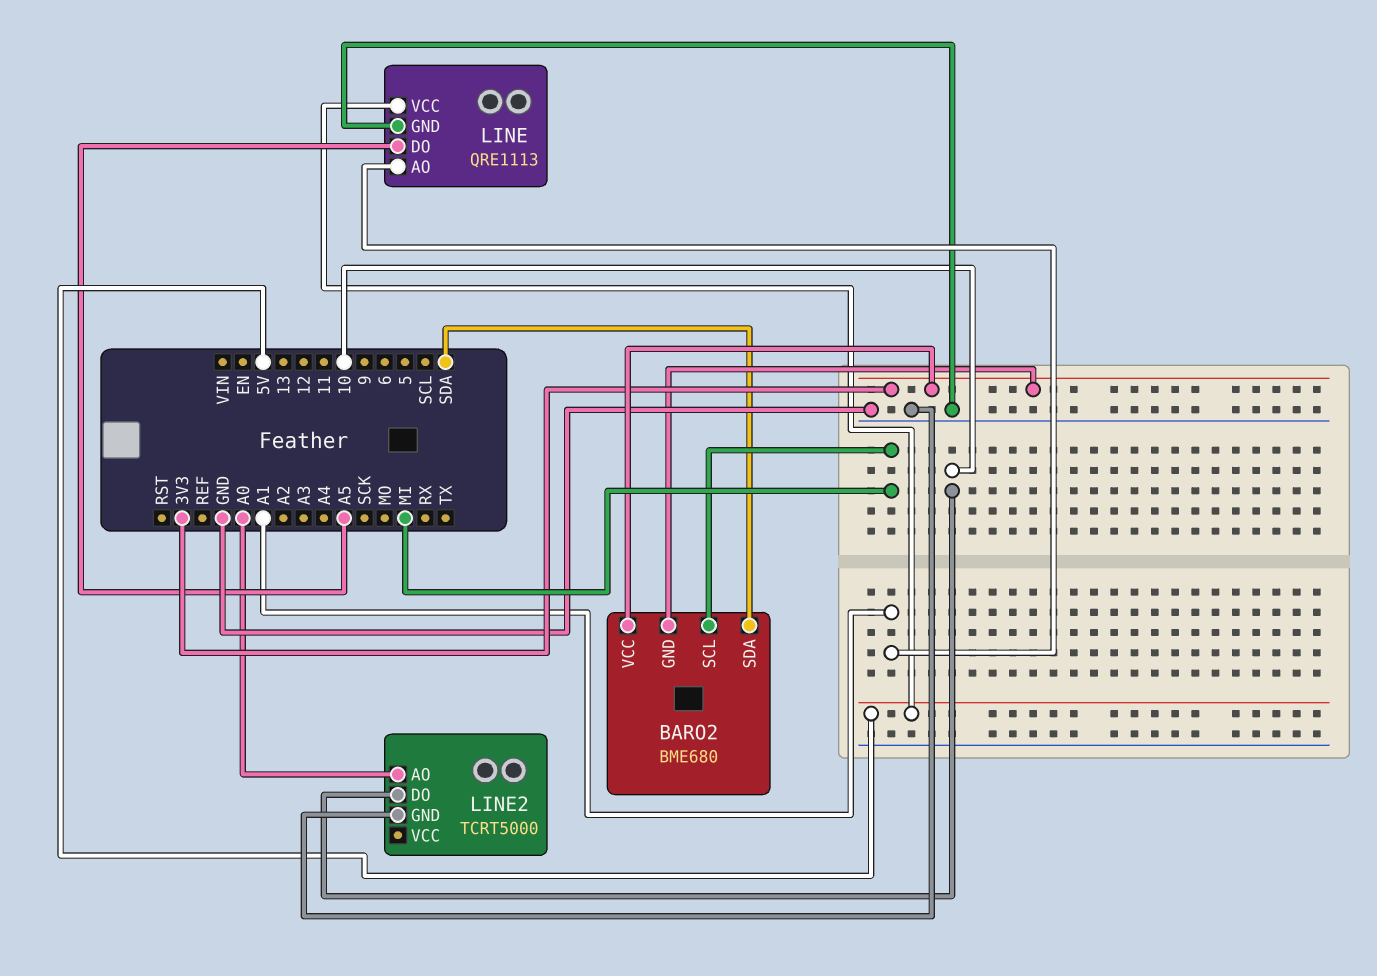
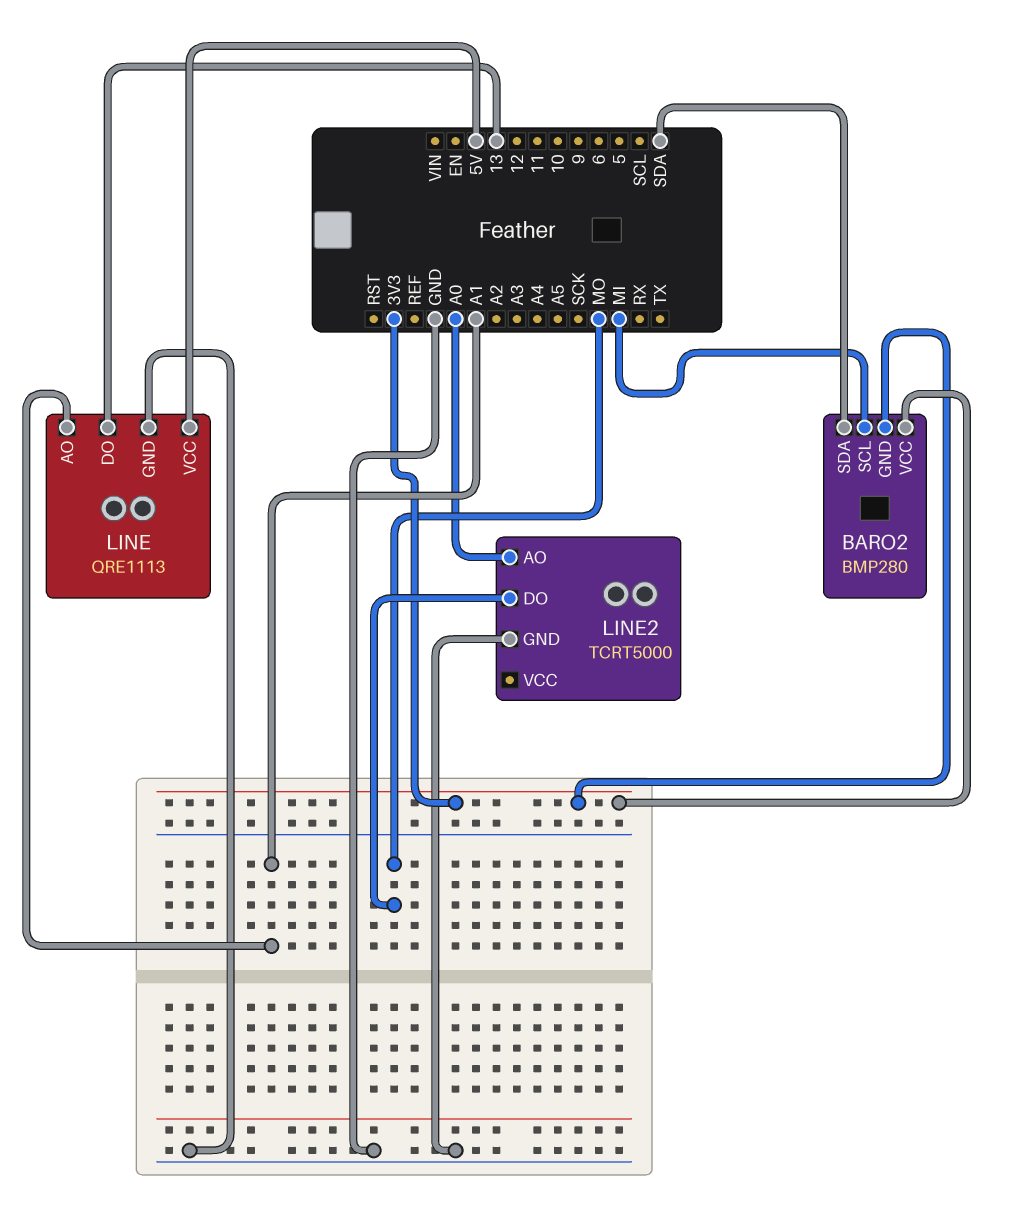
BARO2: BME680 -> BMP280
LINE pin DO: A5 -> 13
LINE2 pin DO: 10 -> MO

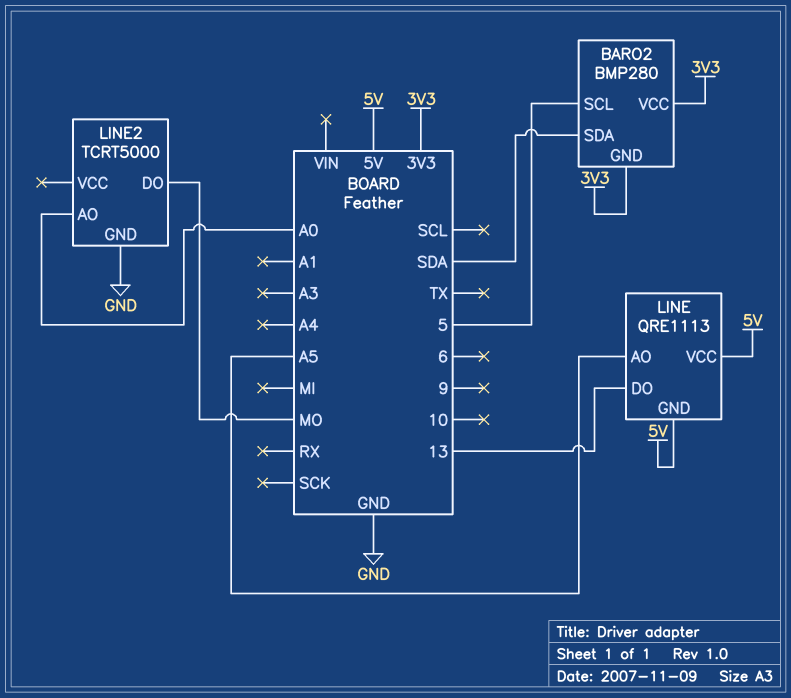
BARO2 pin SCL: MI -> 5
LINE pin AO: A1 -> A5
LINE pin GND: GND -> 5V

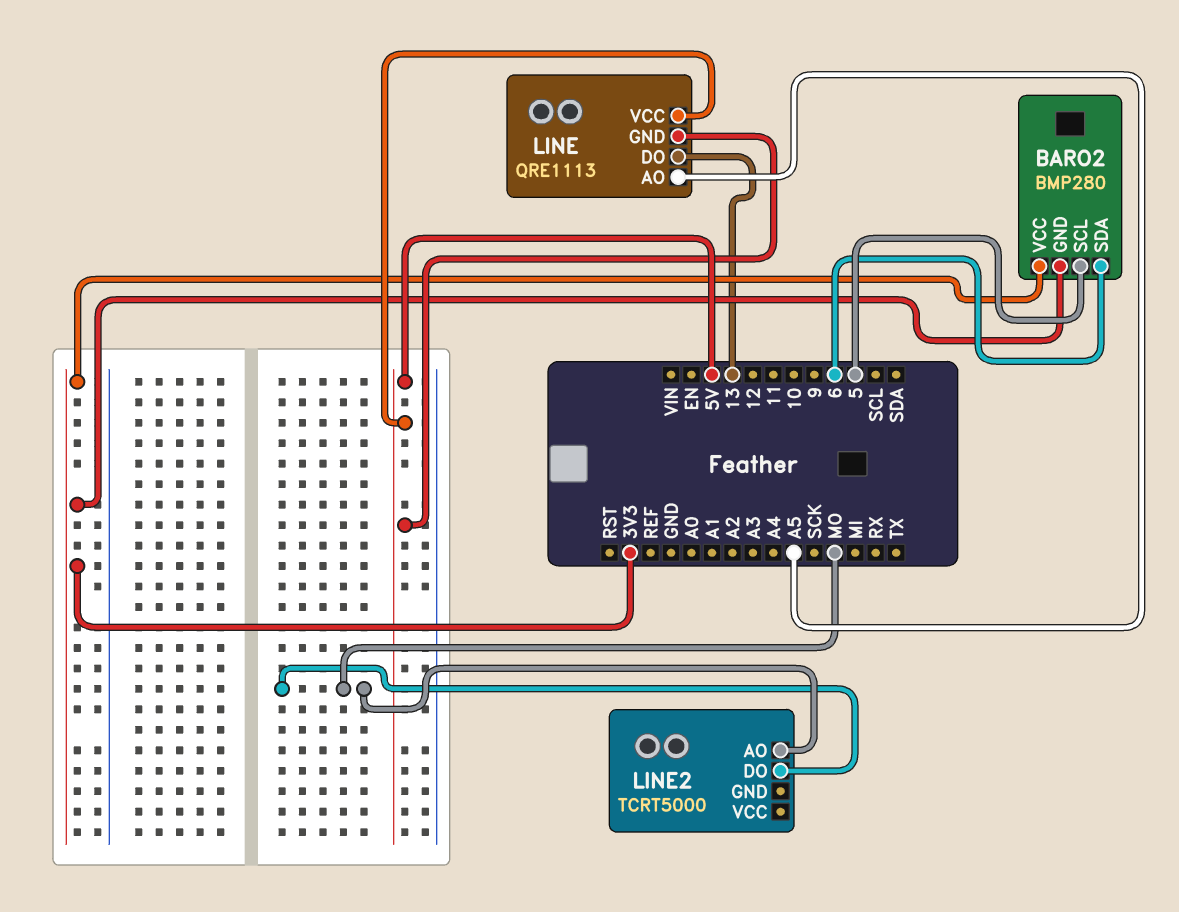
BARO2 pin SDA: SDA -> 6
LINE2 pin AO: A0 -> MO
LINE2 pin GND: GND -> none

